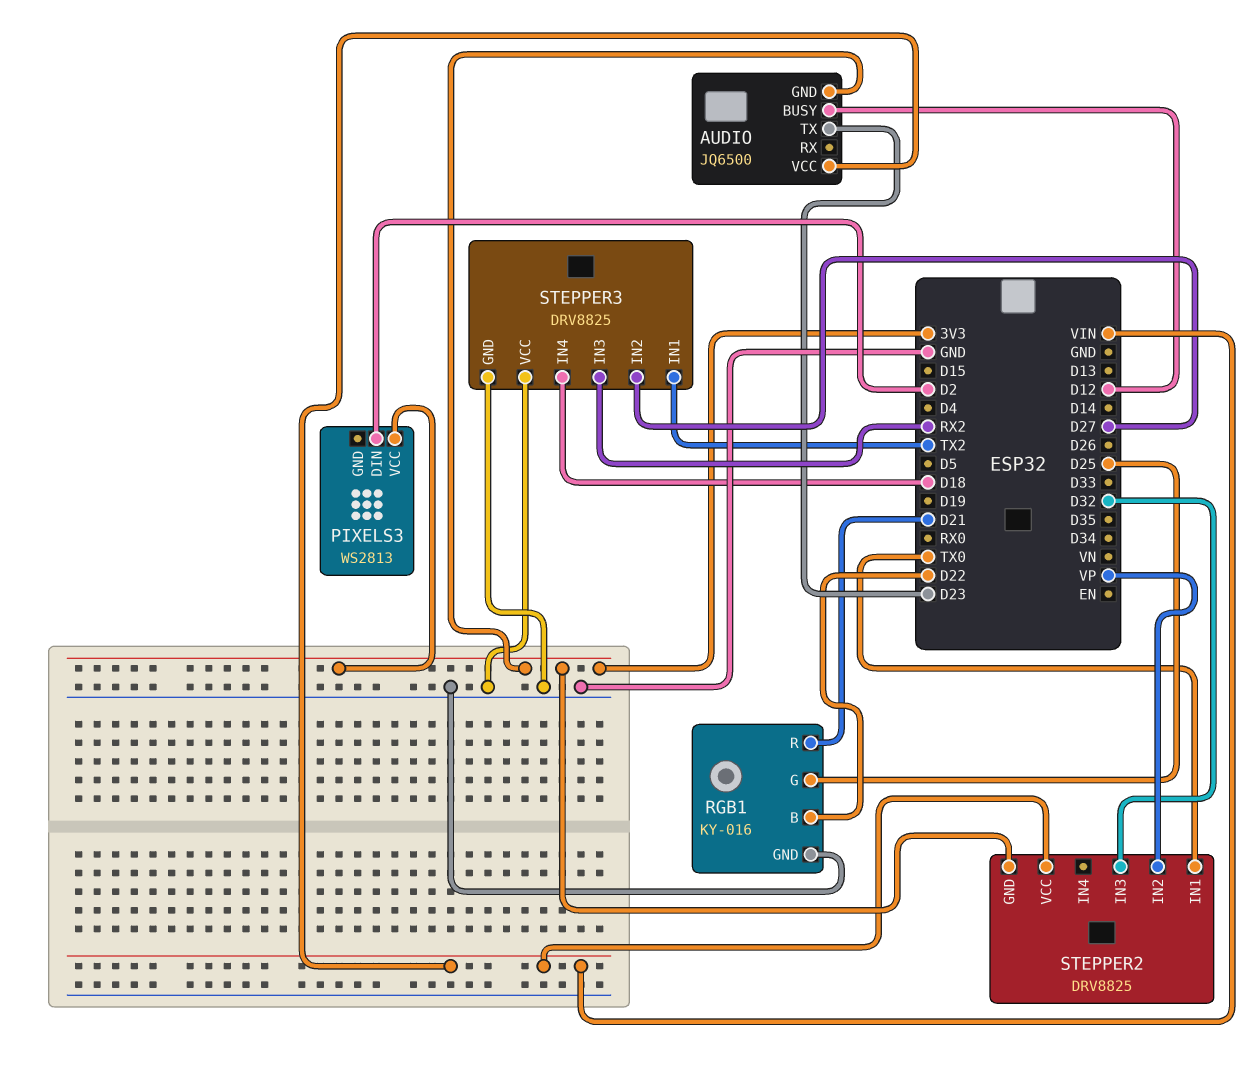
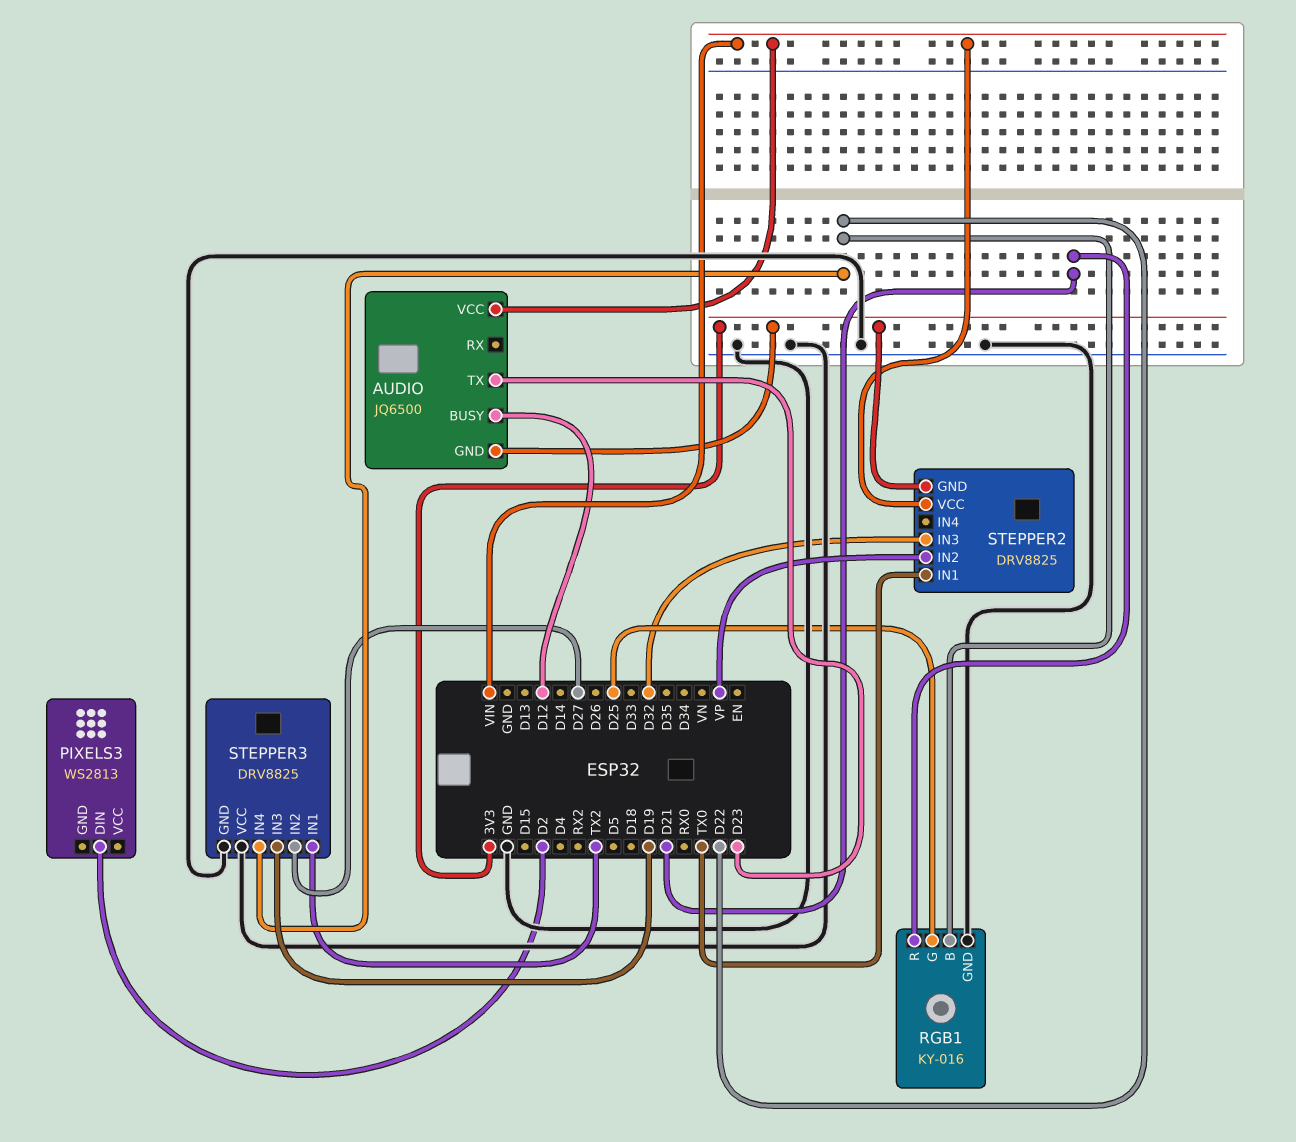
PIXELS3 pin VCC: 3V3 -> none
STEPPER3 pin IN3: RX2 -> D19
STEPPER3 pin IN4: D18 -> D22

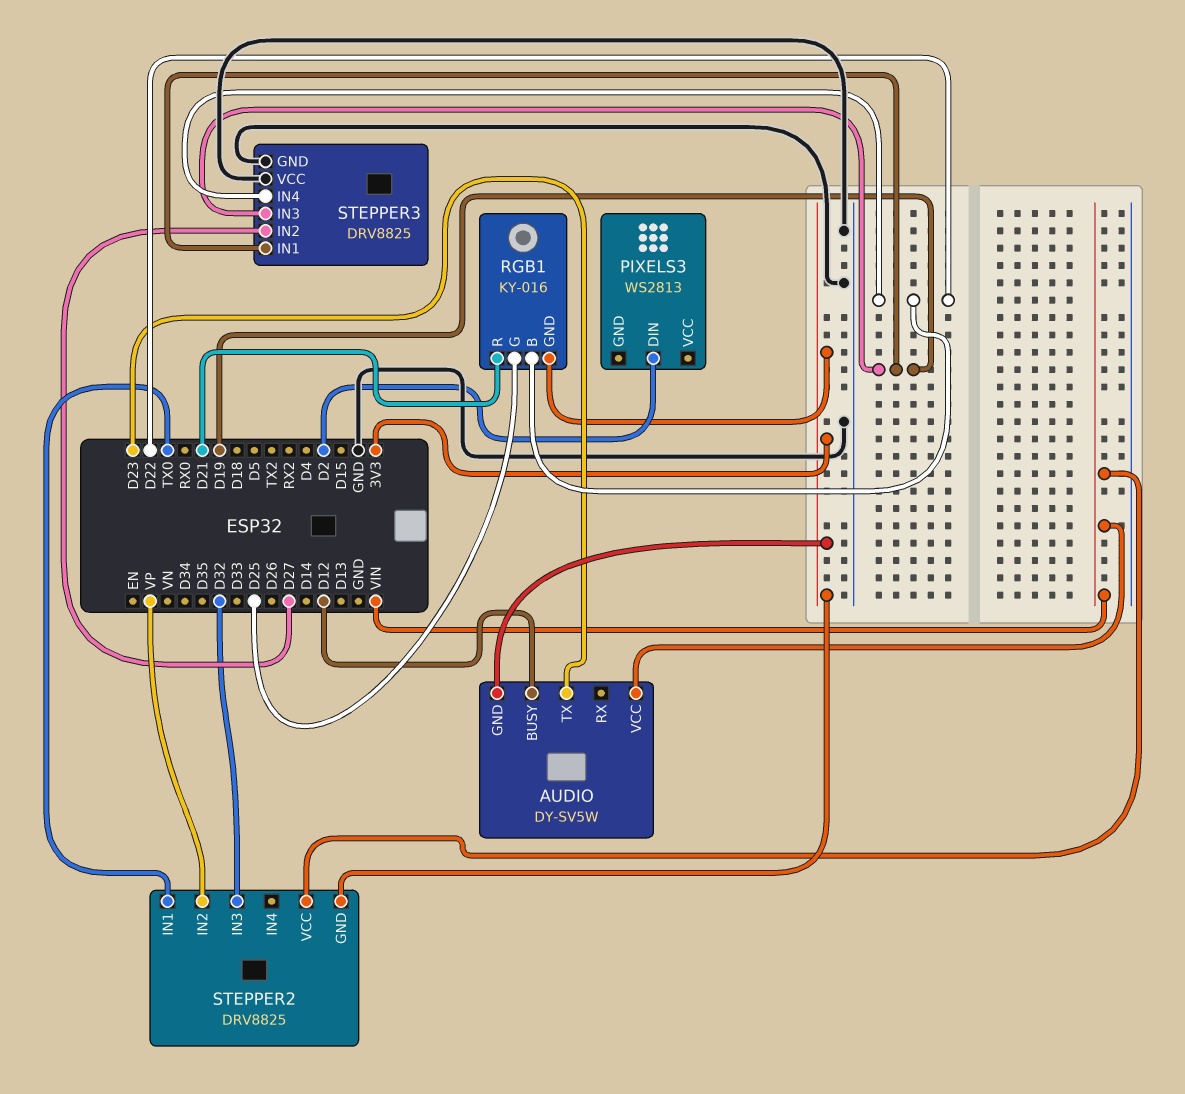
AUDIO: JQ6500 -> DY-SV5W
RGB1 pin GND: GND -> 3V3
STEPPER3 pin IN1: TX2 -> D19

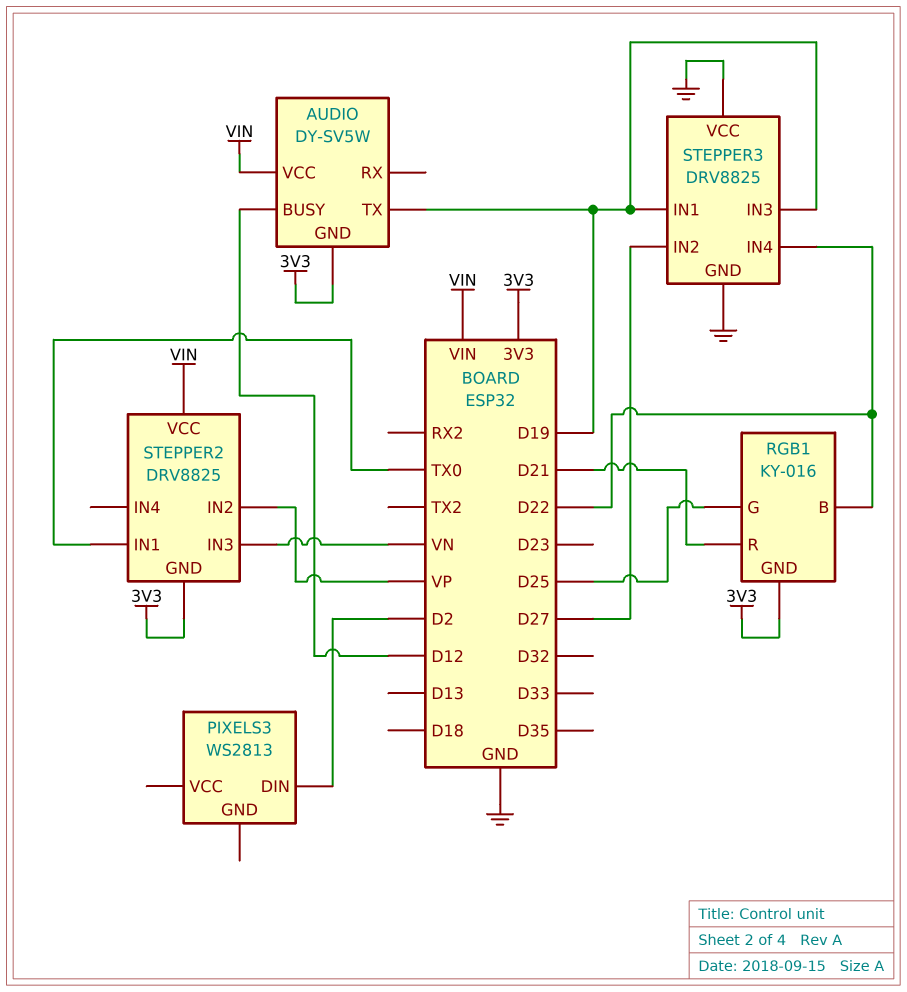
AUDIO pin TX: D23 -> D19
STEPPER2 pin IN3: D32 -> VN

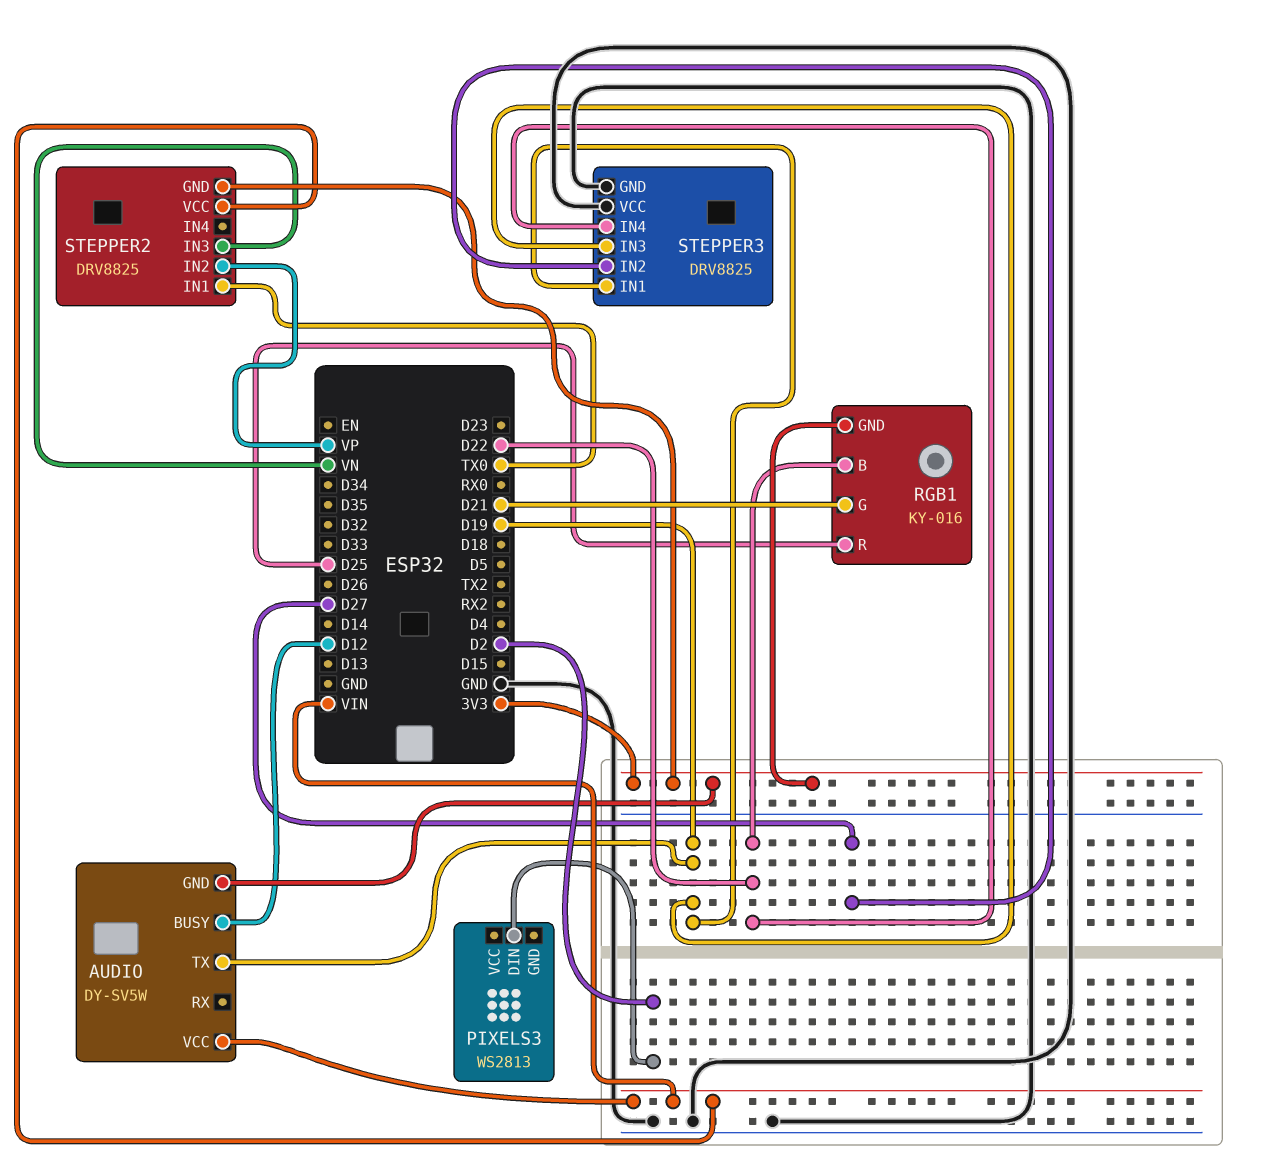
RGB1 pin G: D25 -> D21
RGB1 pin R: D21 -> D25

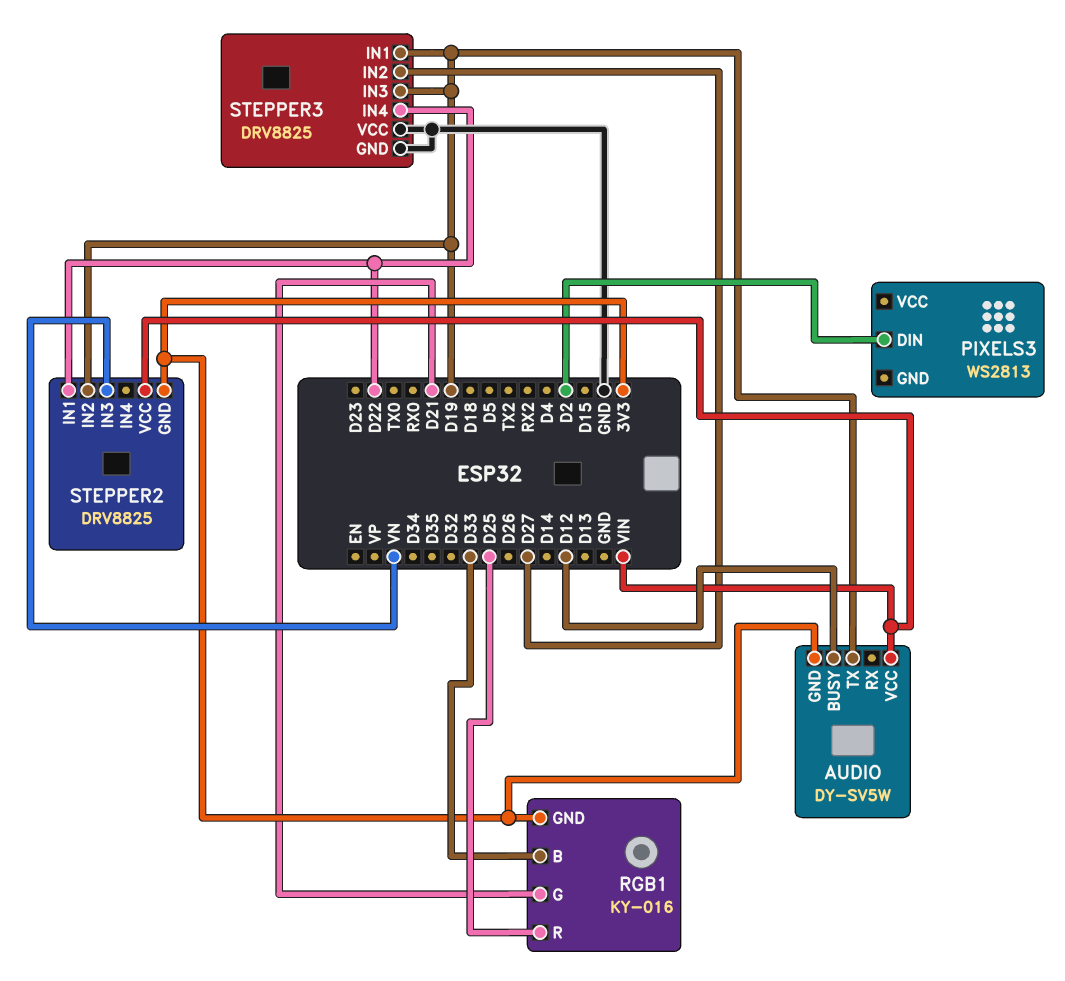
RGB1 pin B: D22 -> D33
STEPPER2 pin IN1: TX0 -> D22
STEPPER2 pin IN2: VP -> D19

